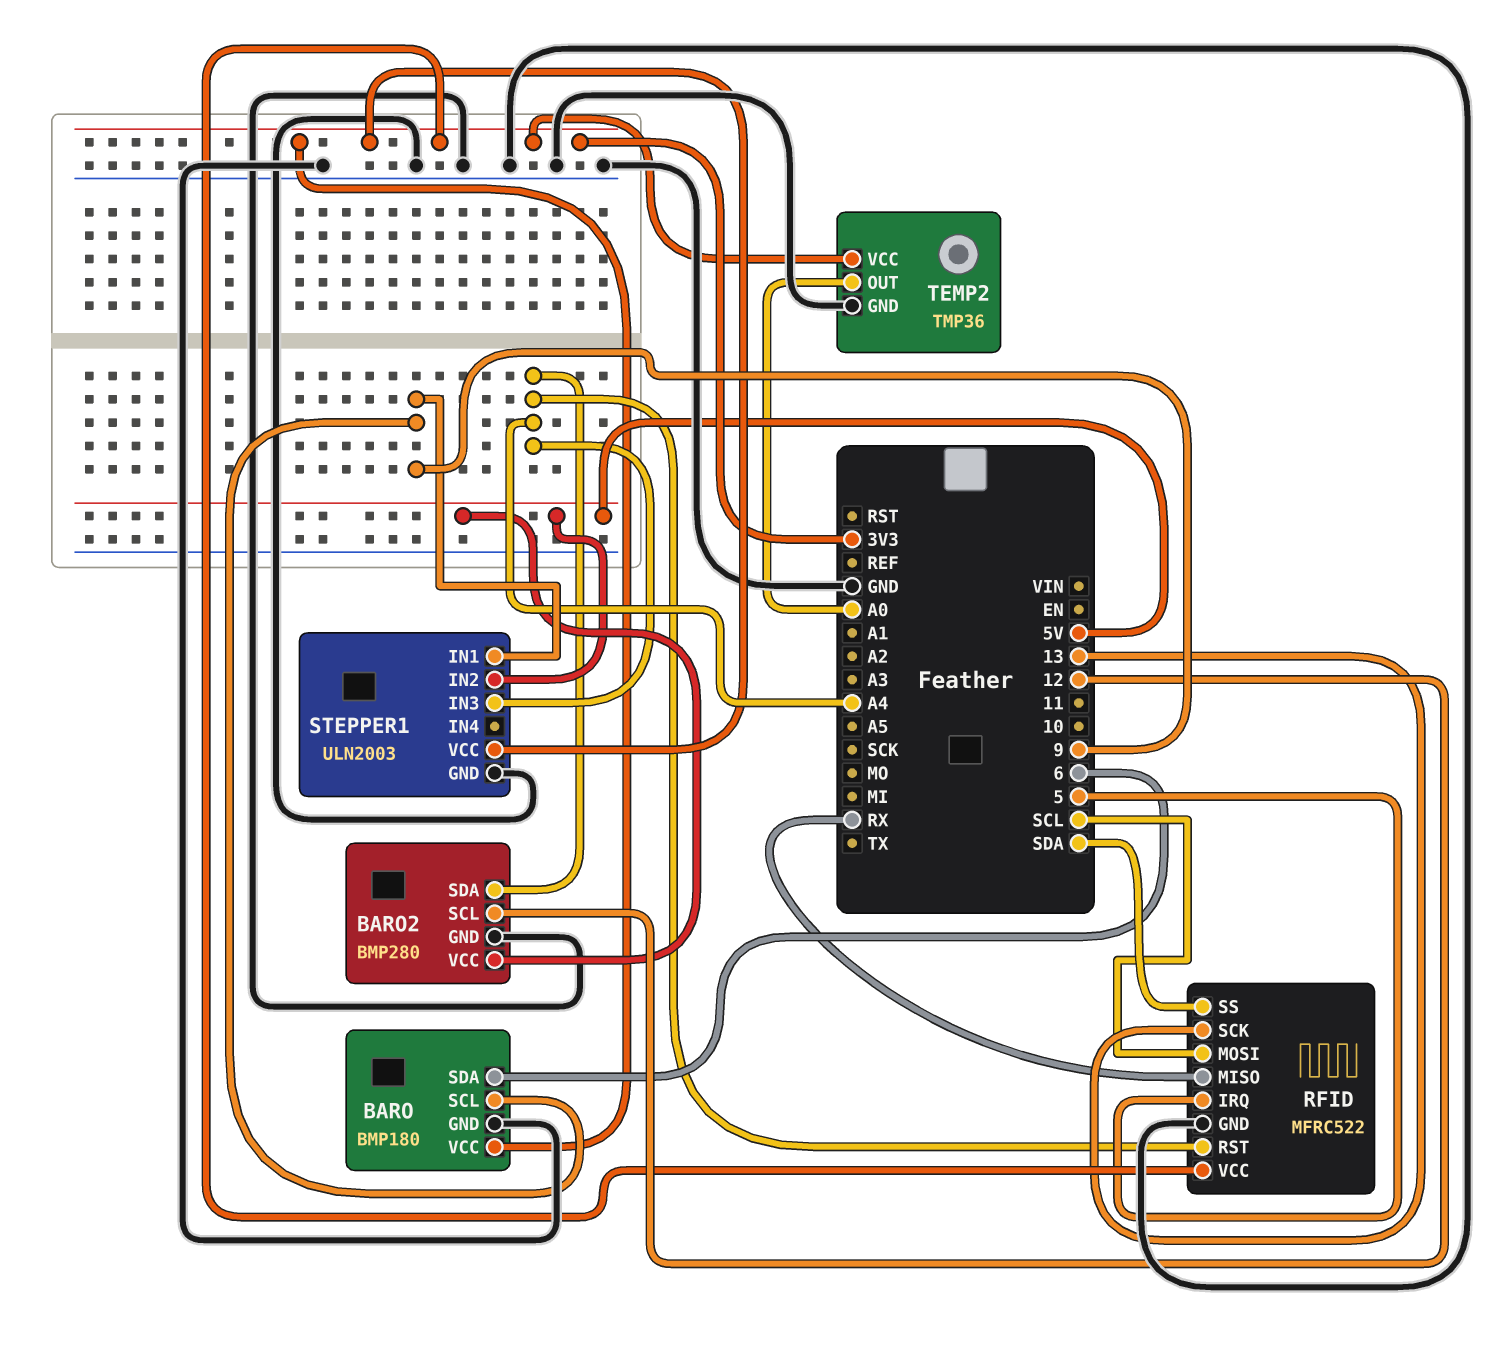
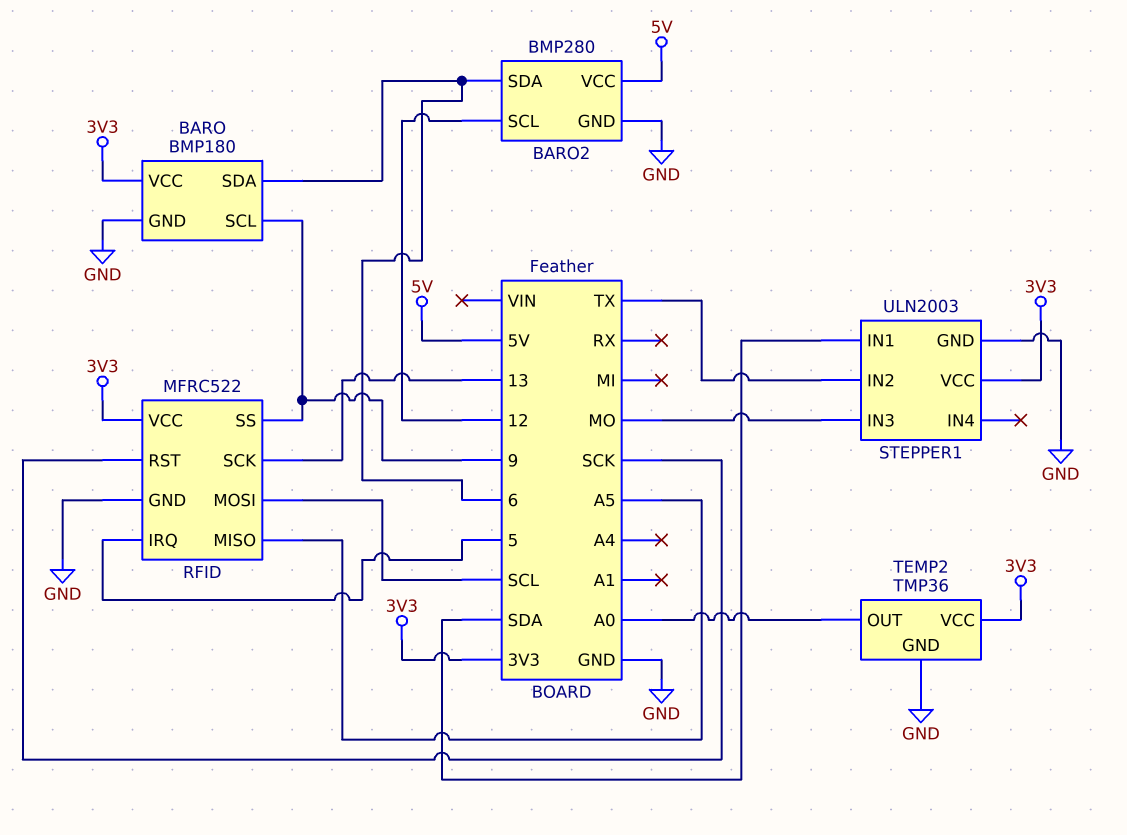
BARO2 pin SDA: A4 -> 6
RFID pin MISO: RX -> A5
RFID pin RST: A4 -> SCK
RFID pin SS: SDA -> 9
STEPPER1 pin IN1: 9 -> SDA
STEPPER1 pin IN2: 5V -> TX
STEPPER1 pin IN3: A4 -> MO

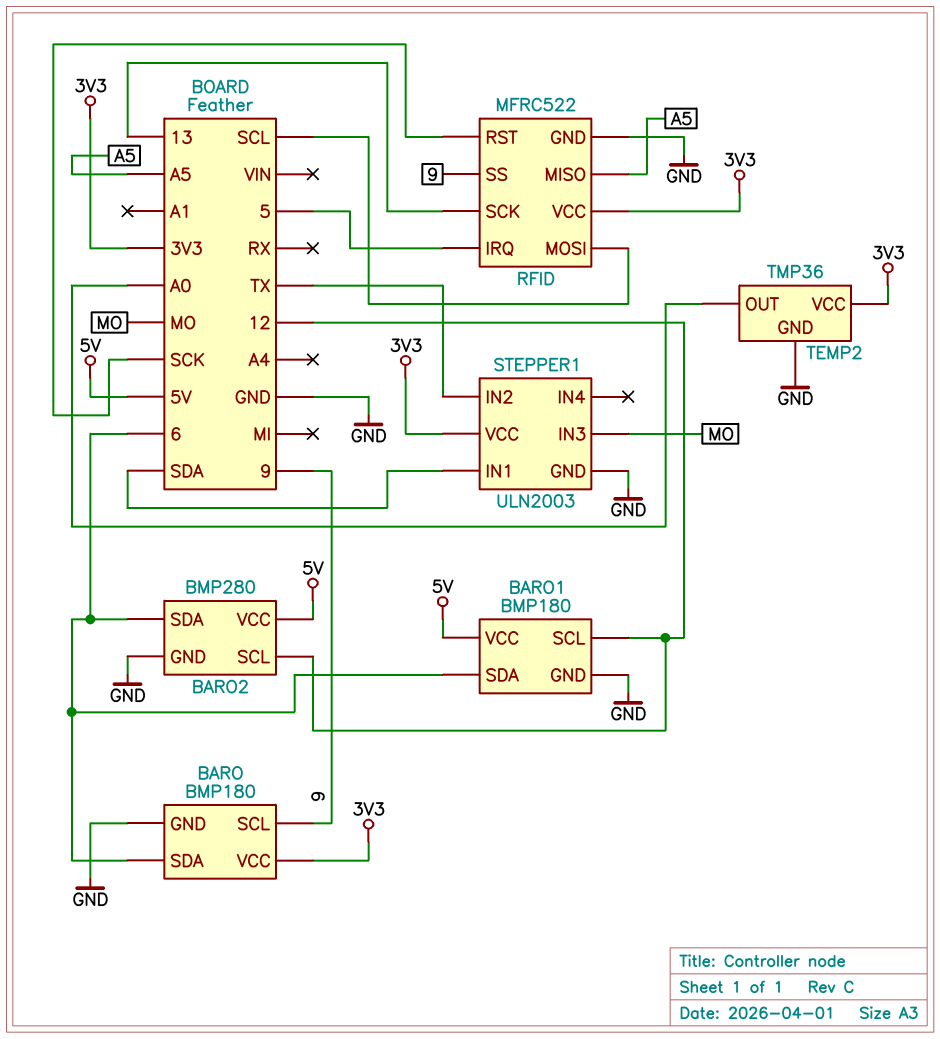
BARO1: none -> BMP180
BARO1 pin GND: none -> GND
BARO1 pin SCL: none -> 12
BARO1 pin SDA: none -> 6
BARO1 pin VCC: none -> 5V

